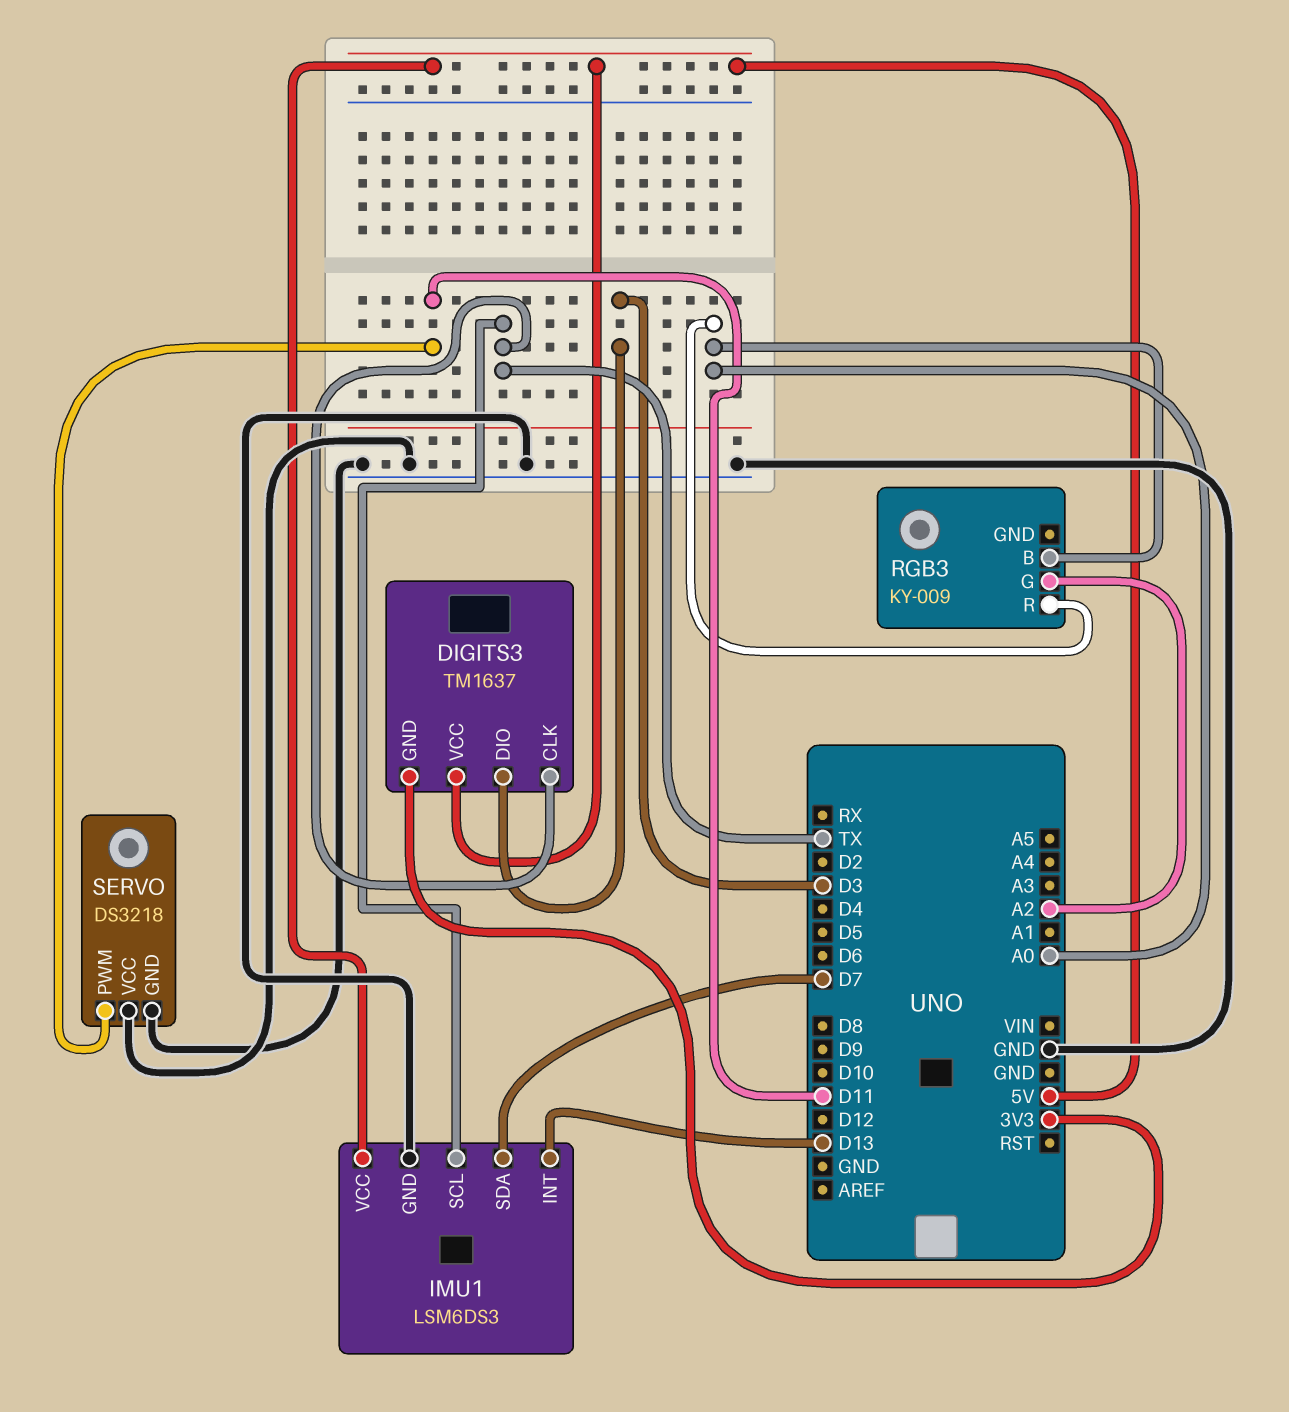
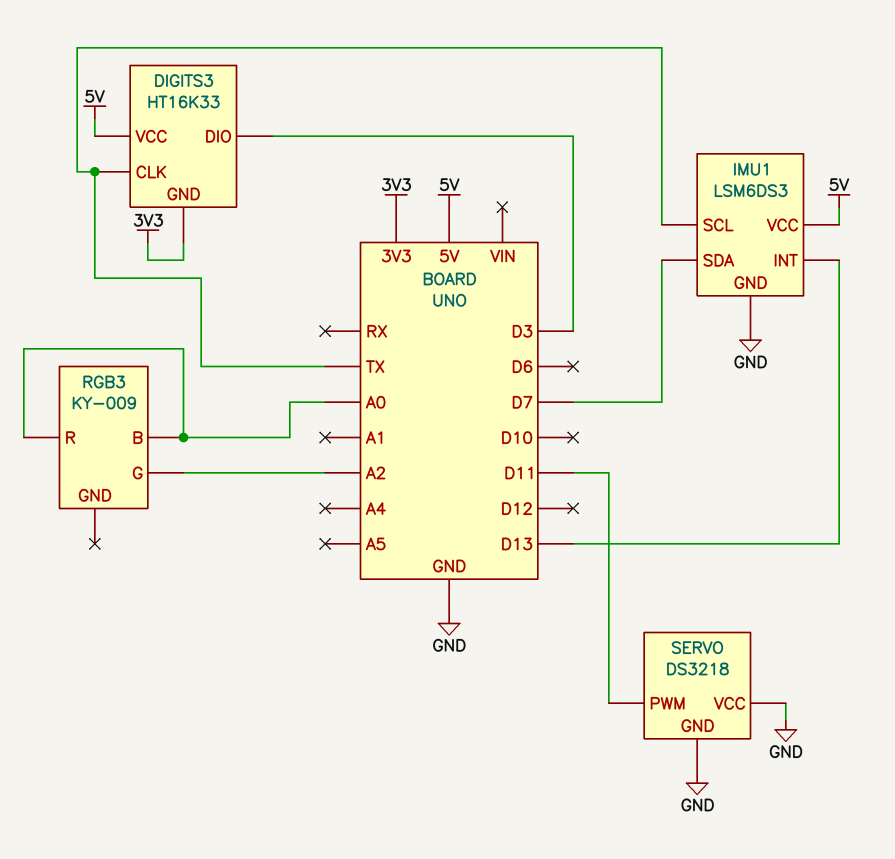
DIGITS3: TM1637 -> HT16K33

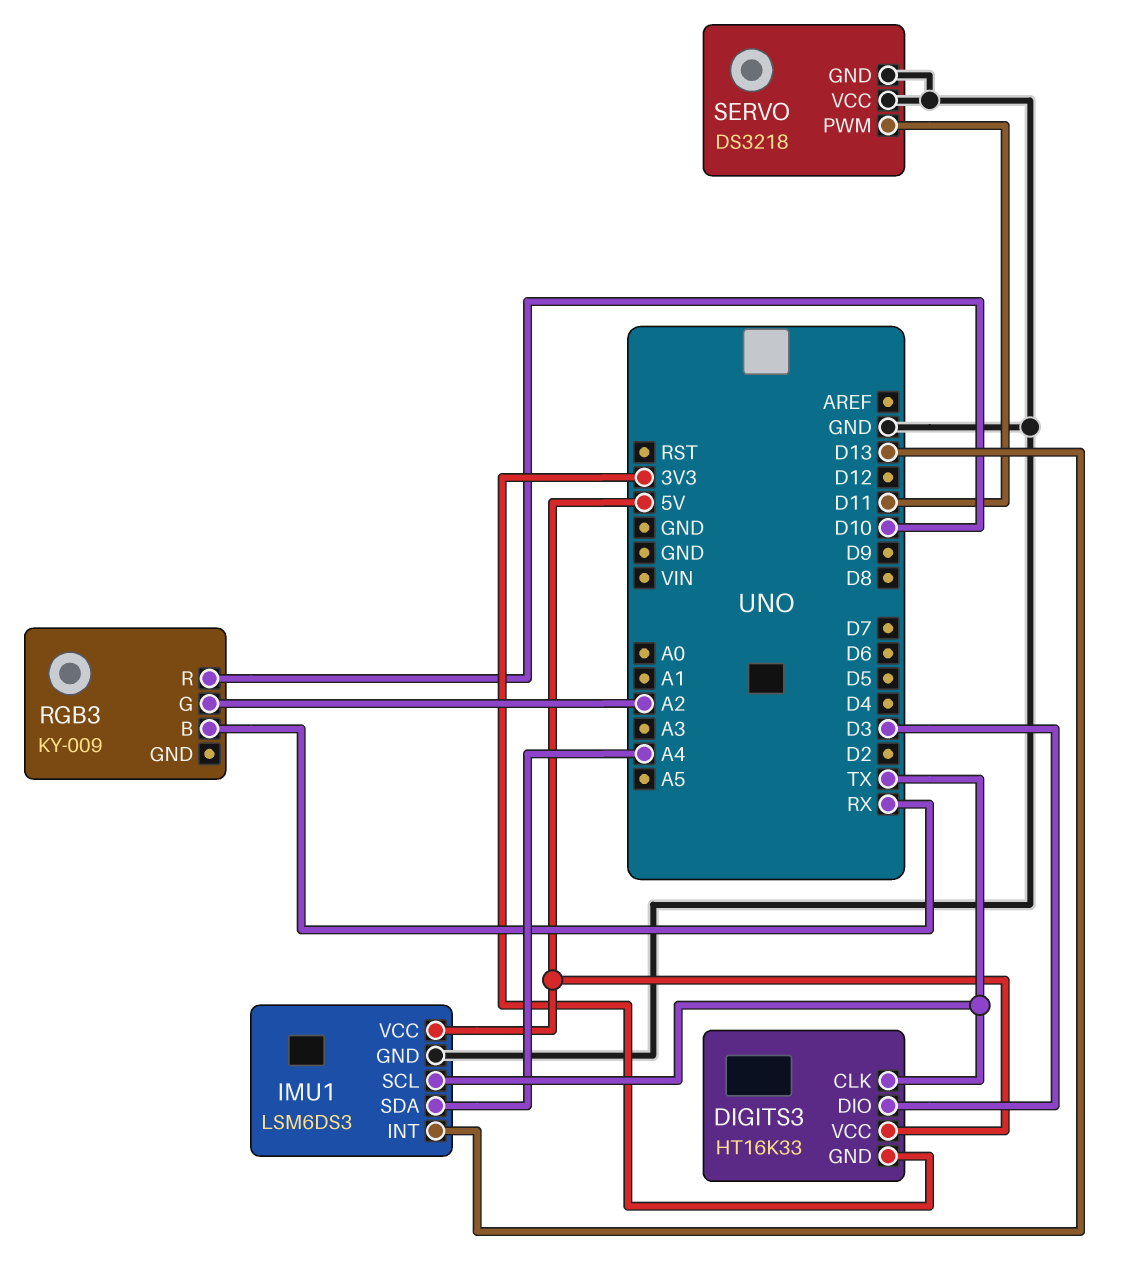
IMU1 pin SDA: D7 -> A4
RGB3 pin B: A0 -> RX
RGB3 pin R: A0 -> D10

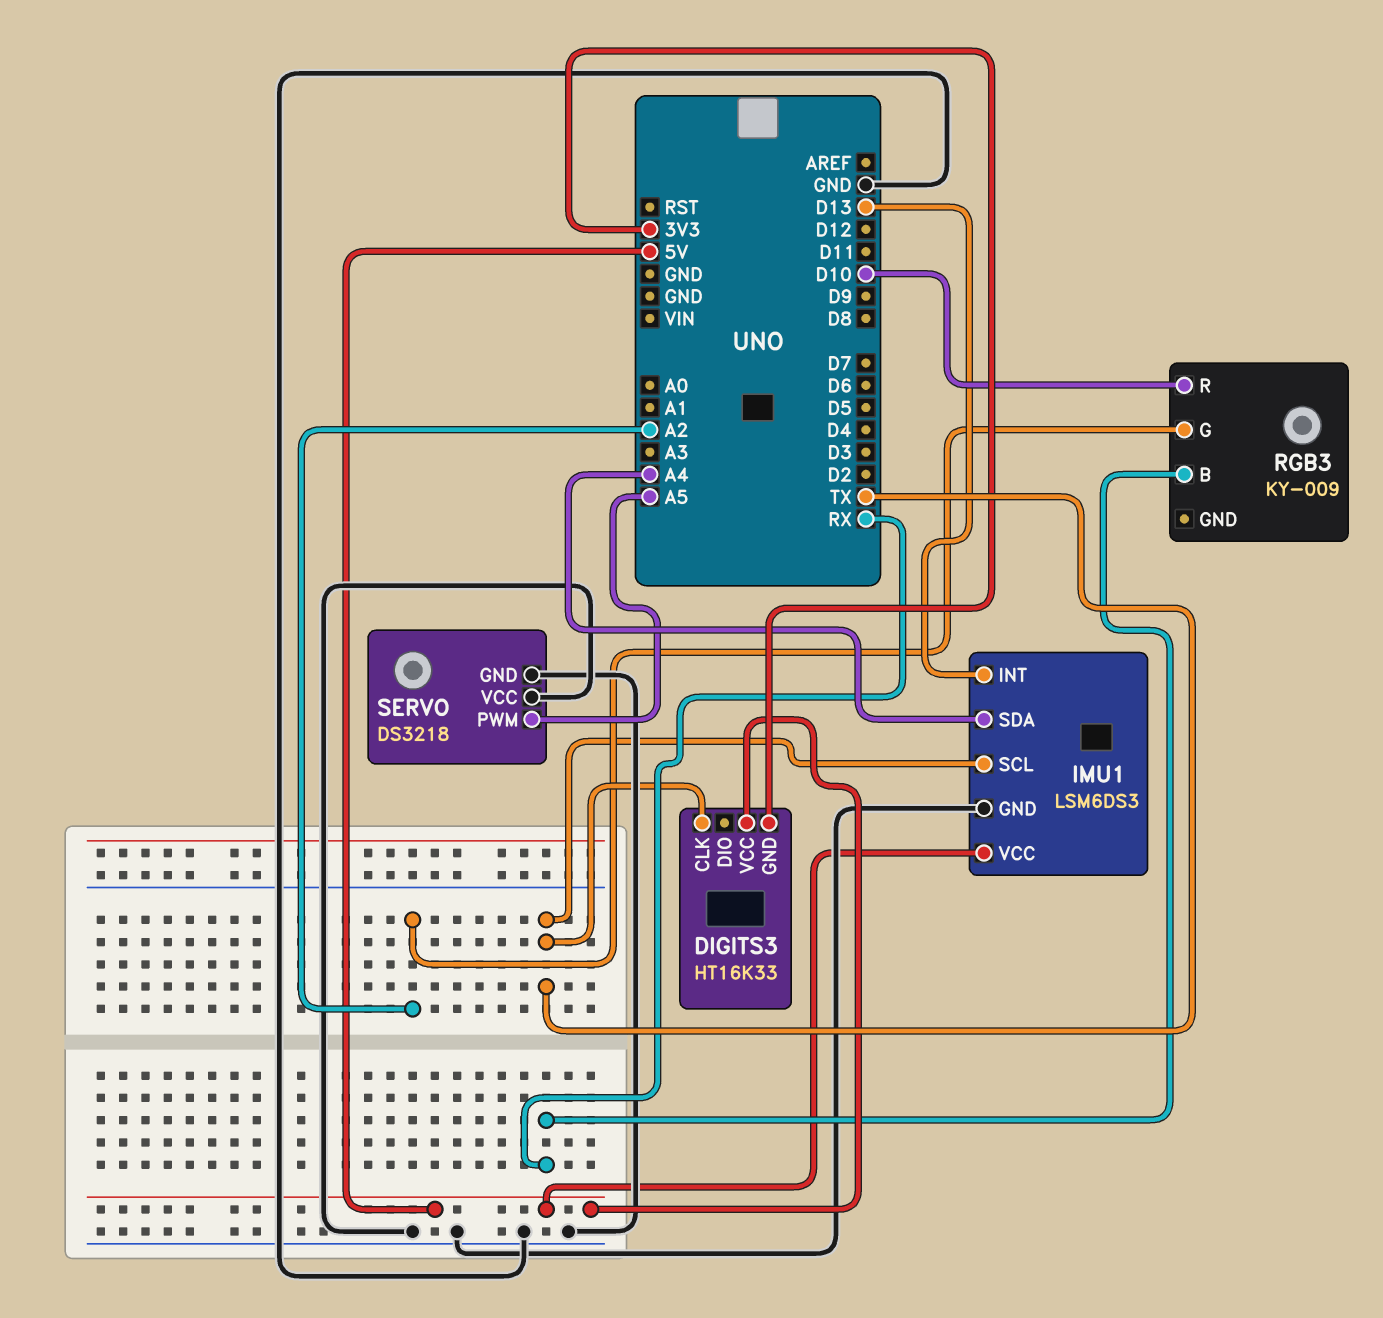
DIGITS3 pin DIO: D3 -> none
SERVO pin PWM: D11 -> A5

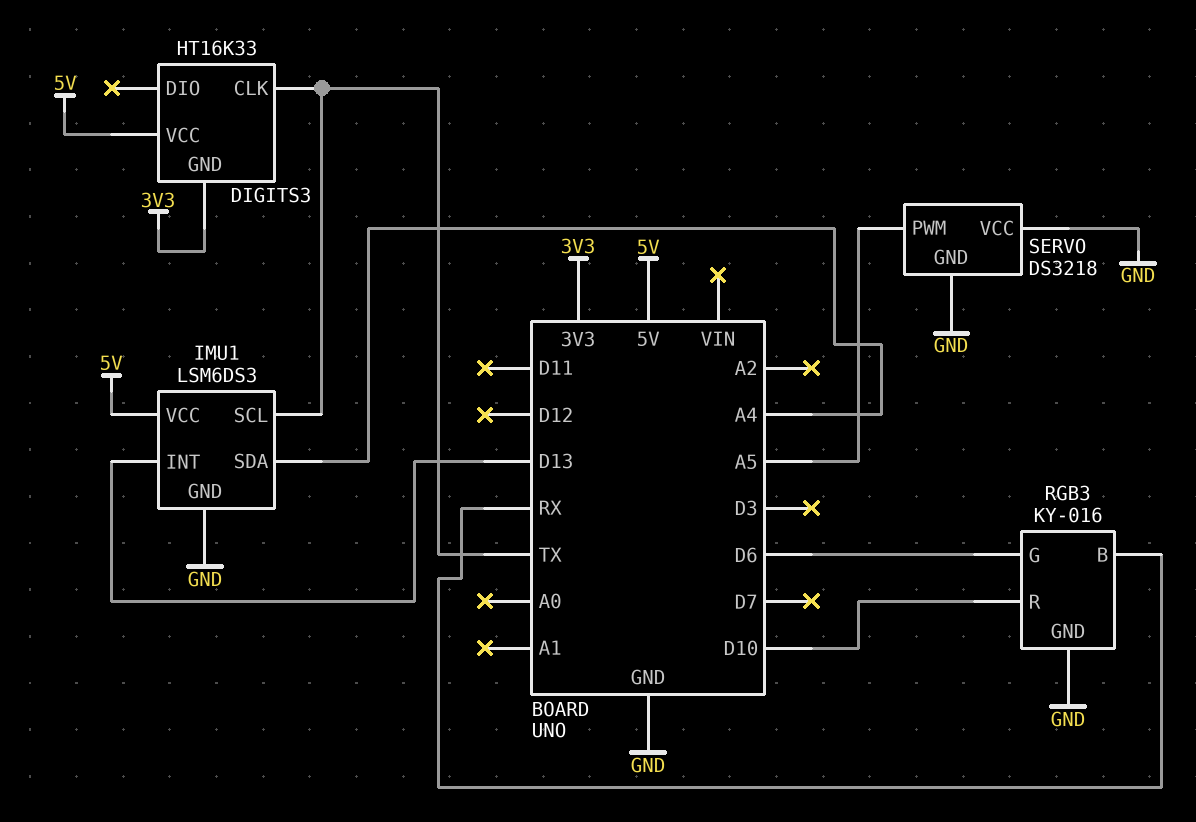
RGB3: KY-009 -> KY-016
RGB3 pin G: A2 -> D6
RGB3 pin GND: none -> GND

